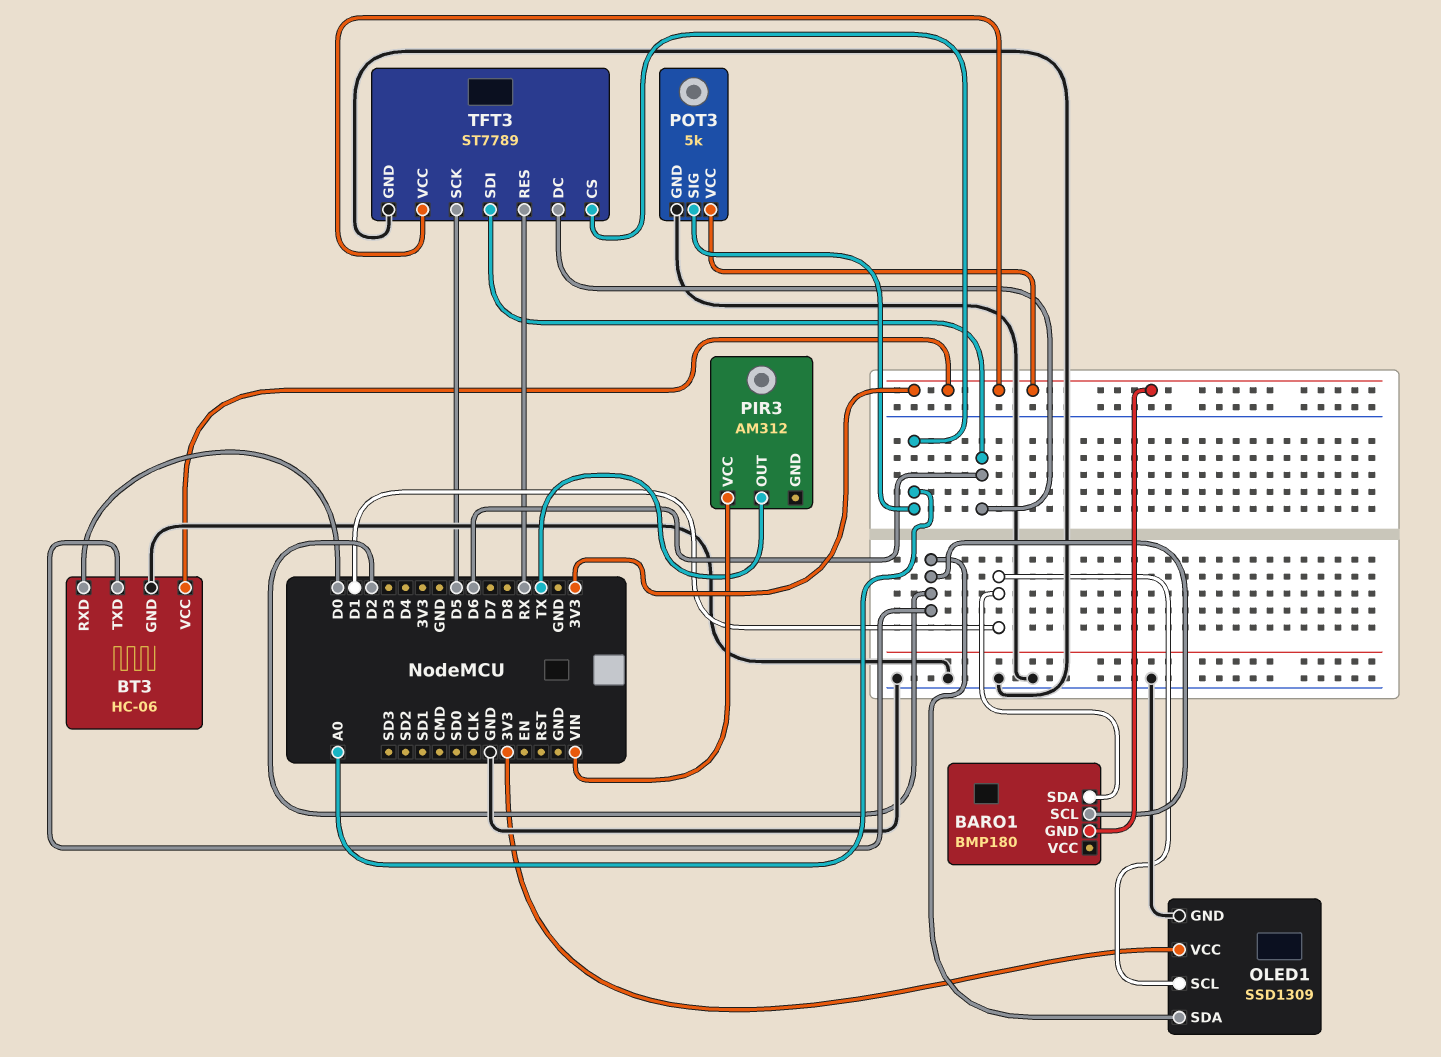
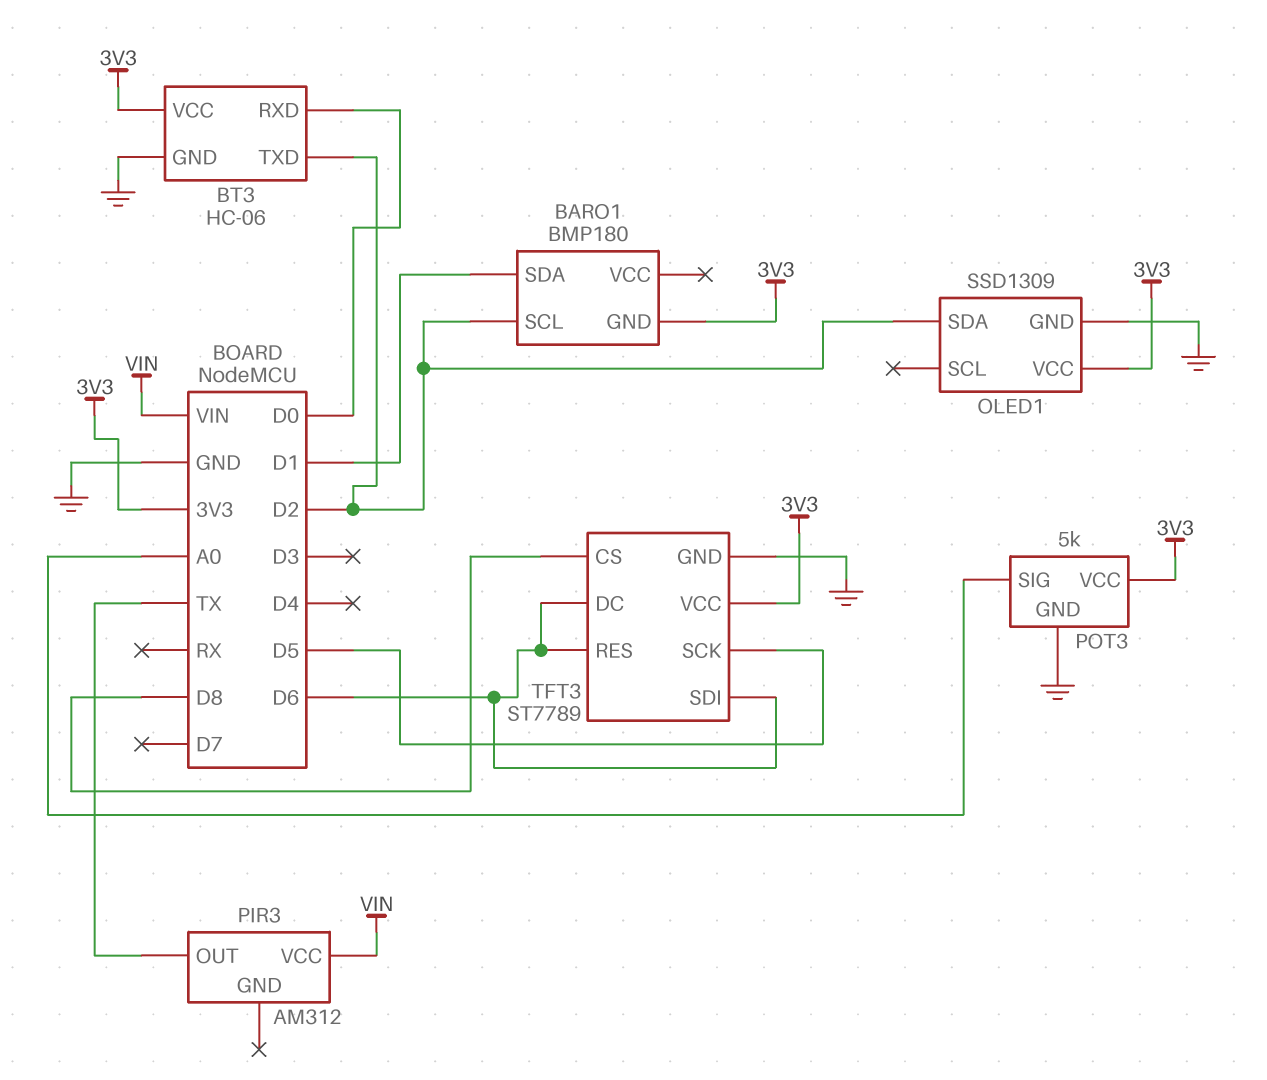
OLED1 pin SCL: D1 -> none
TFT3 pin CS: A0 -> D8
TFT3 pin RES: RX -> D6

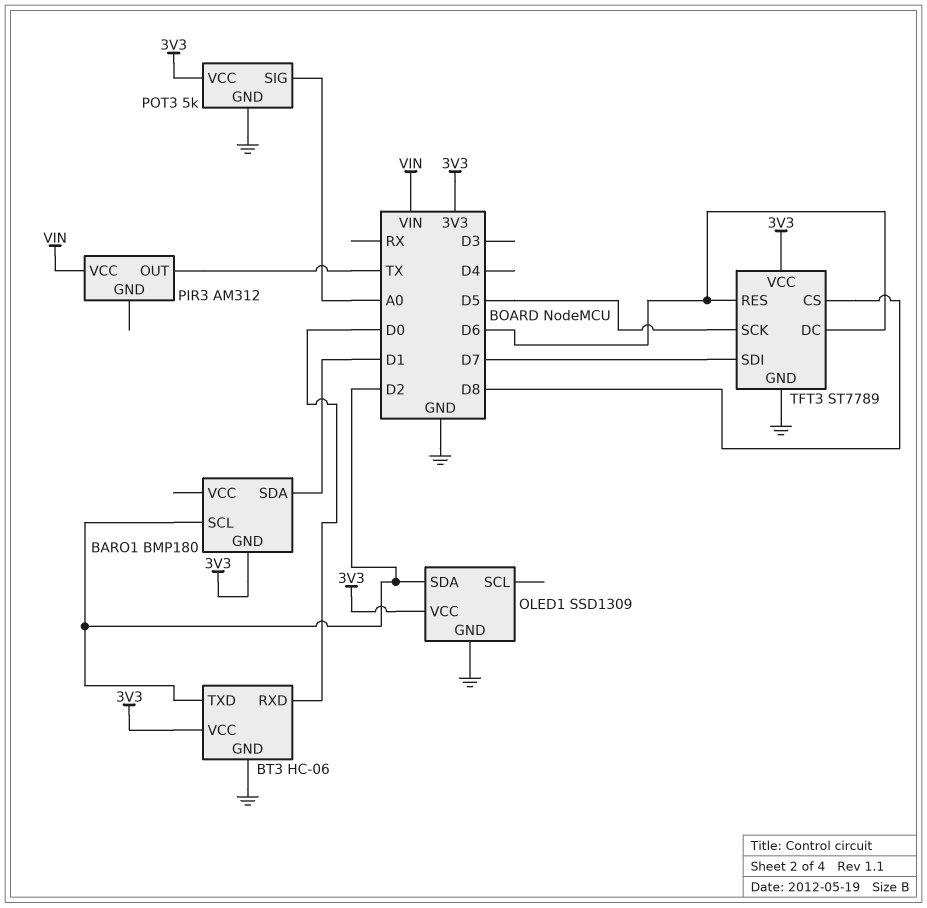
TFT3 pin SDI: D6 -> D7

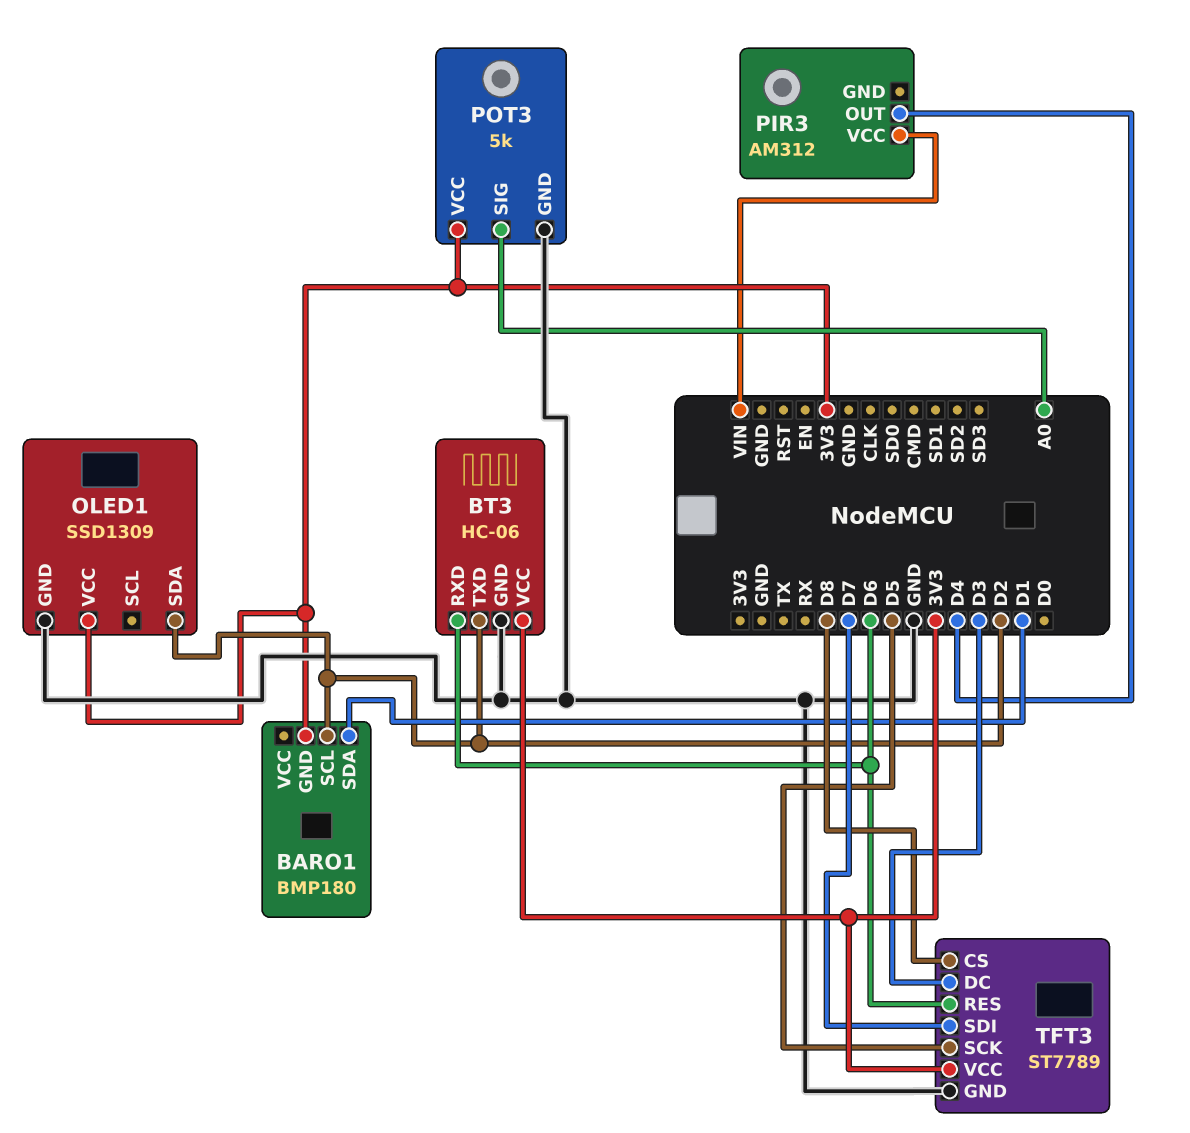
BT3 pin RXD: D0 -> D6
PIR3 pin OUT: TX -> D4
TFT3 pin DC: D6 -> D3

